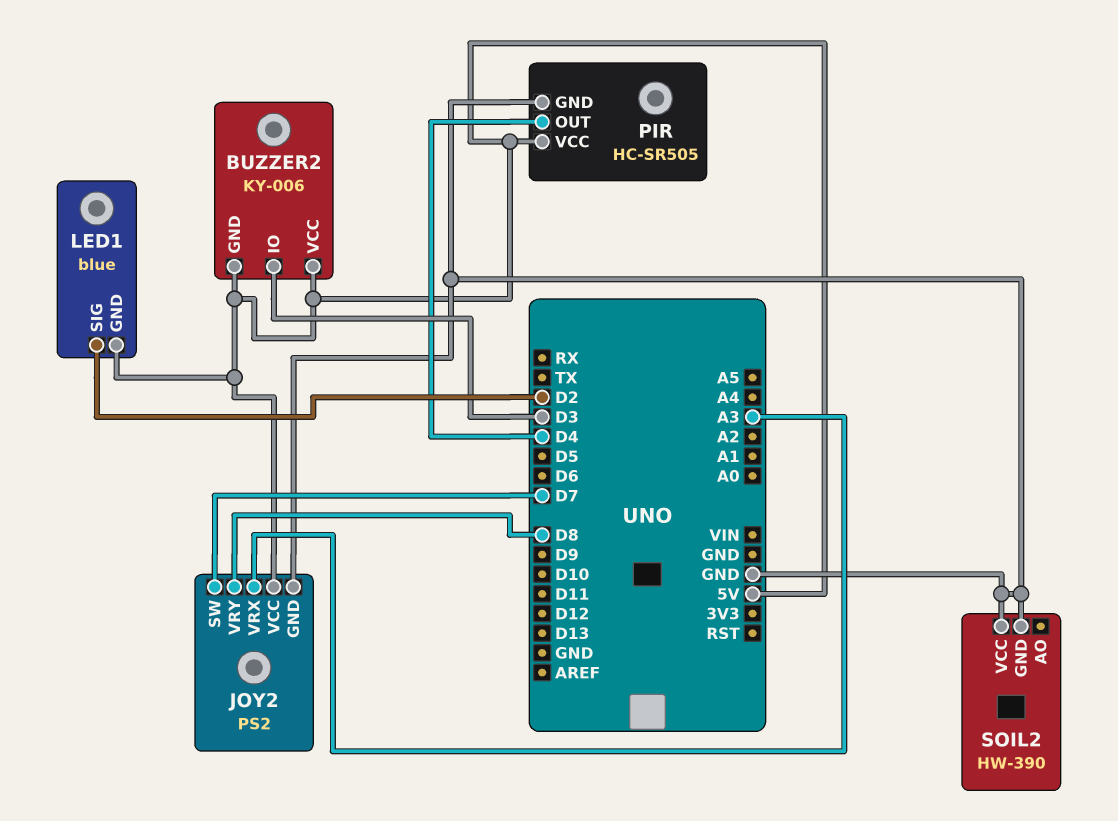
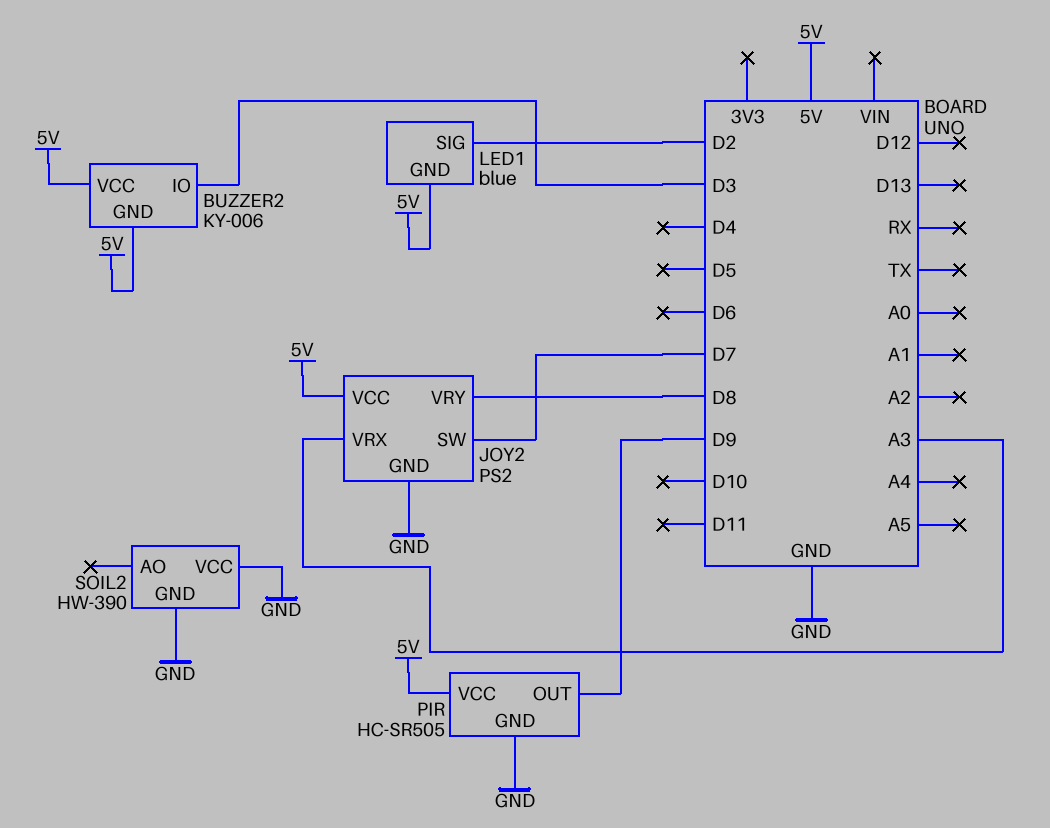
PIR pin OUT: D4 -> D9

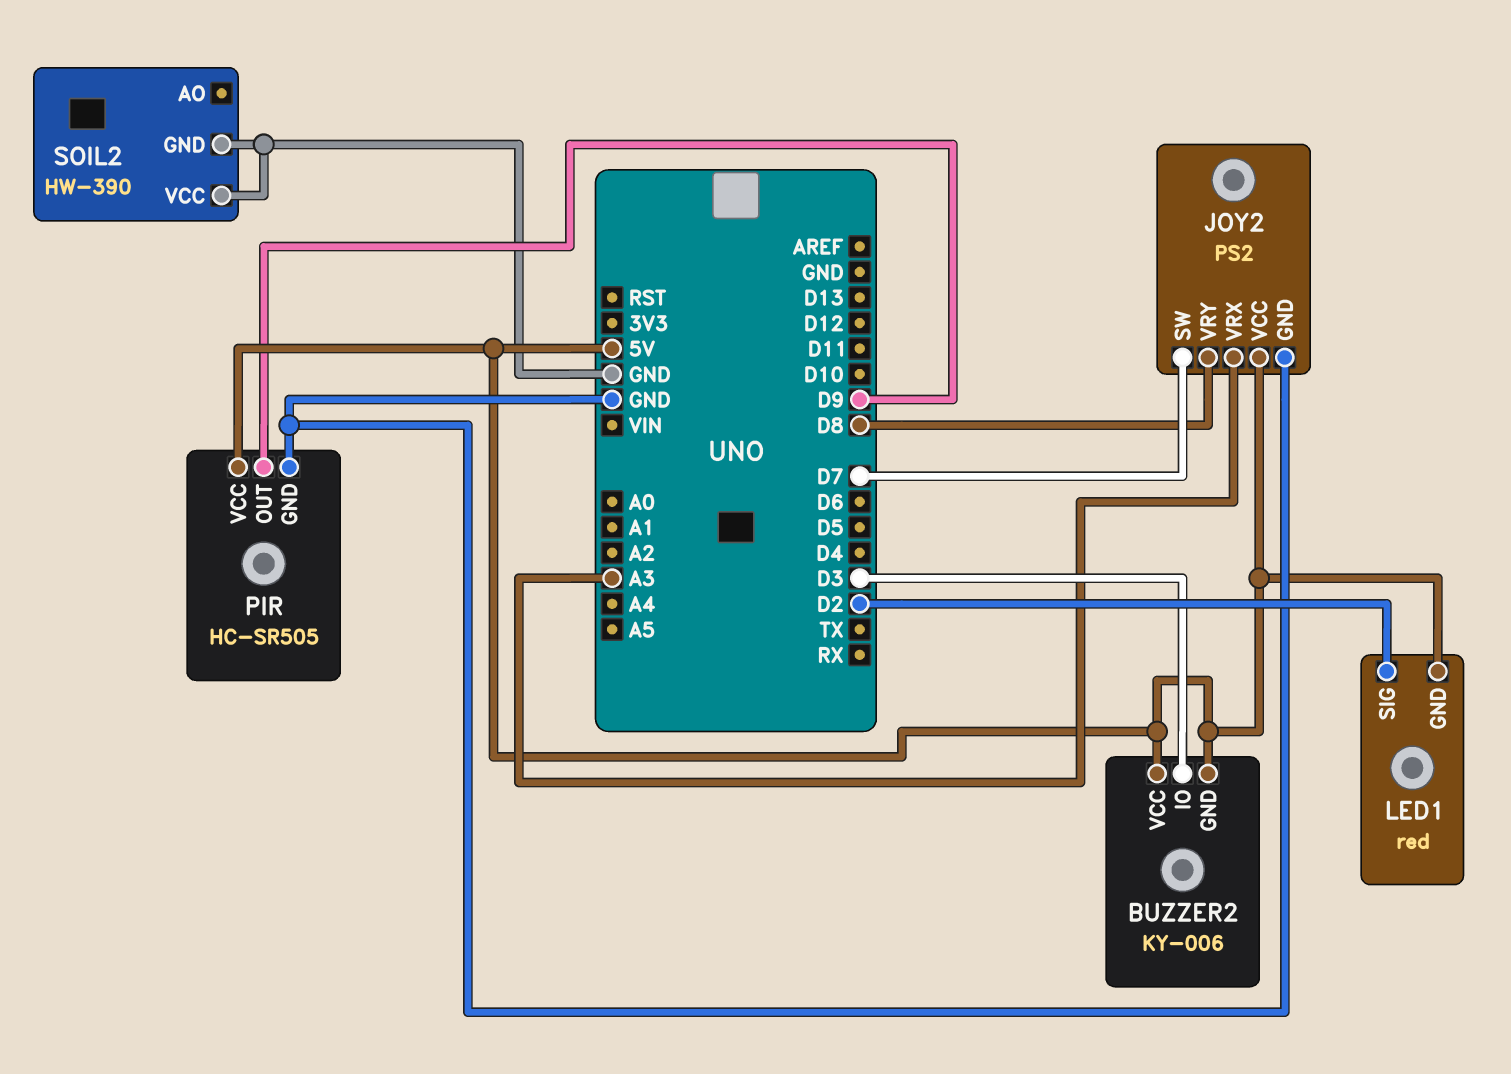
LED1: blue -> red

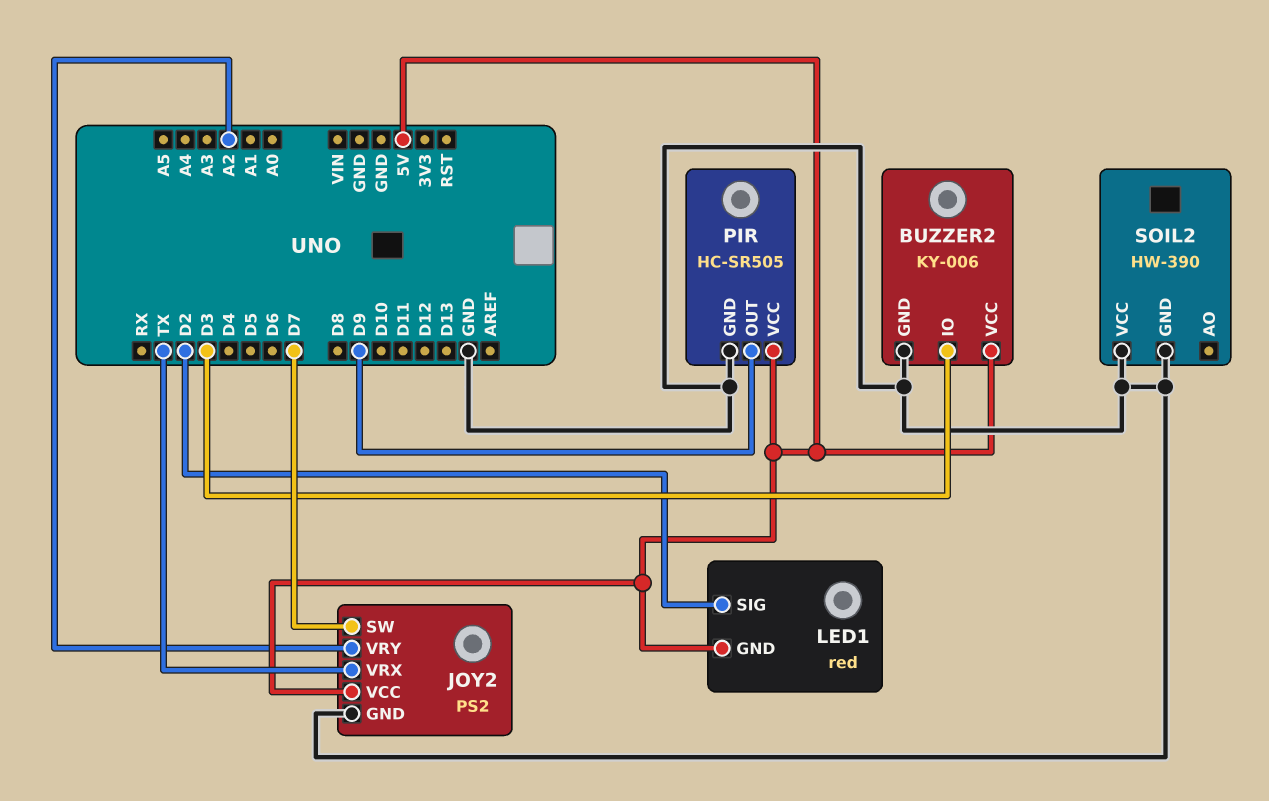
BUZZER2 pin GND: 5V -> GND
JOY2 pin VRX: A3 -> TX
JOY2 pin VRY: D8 -> A2

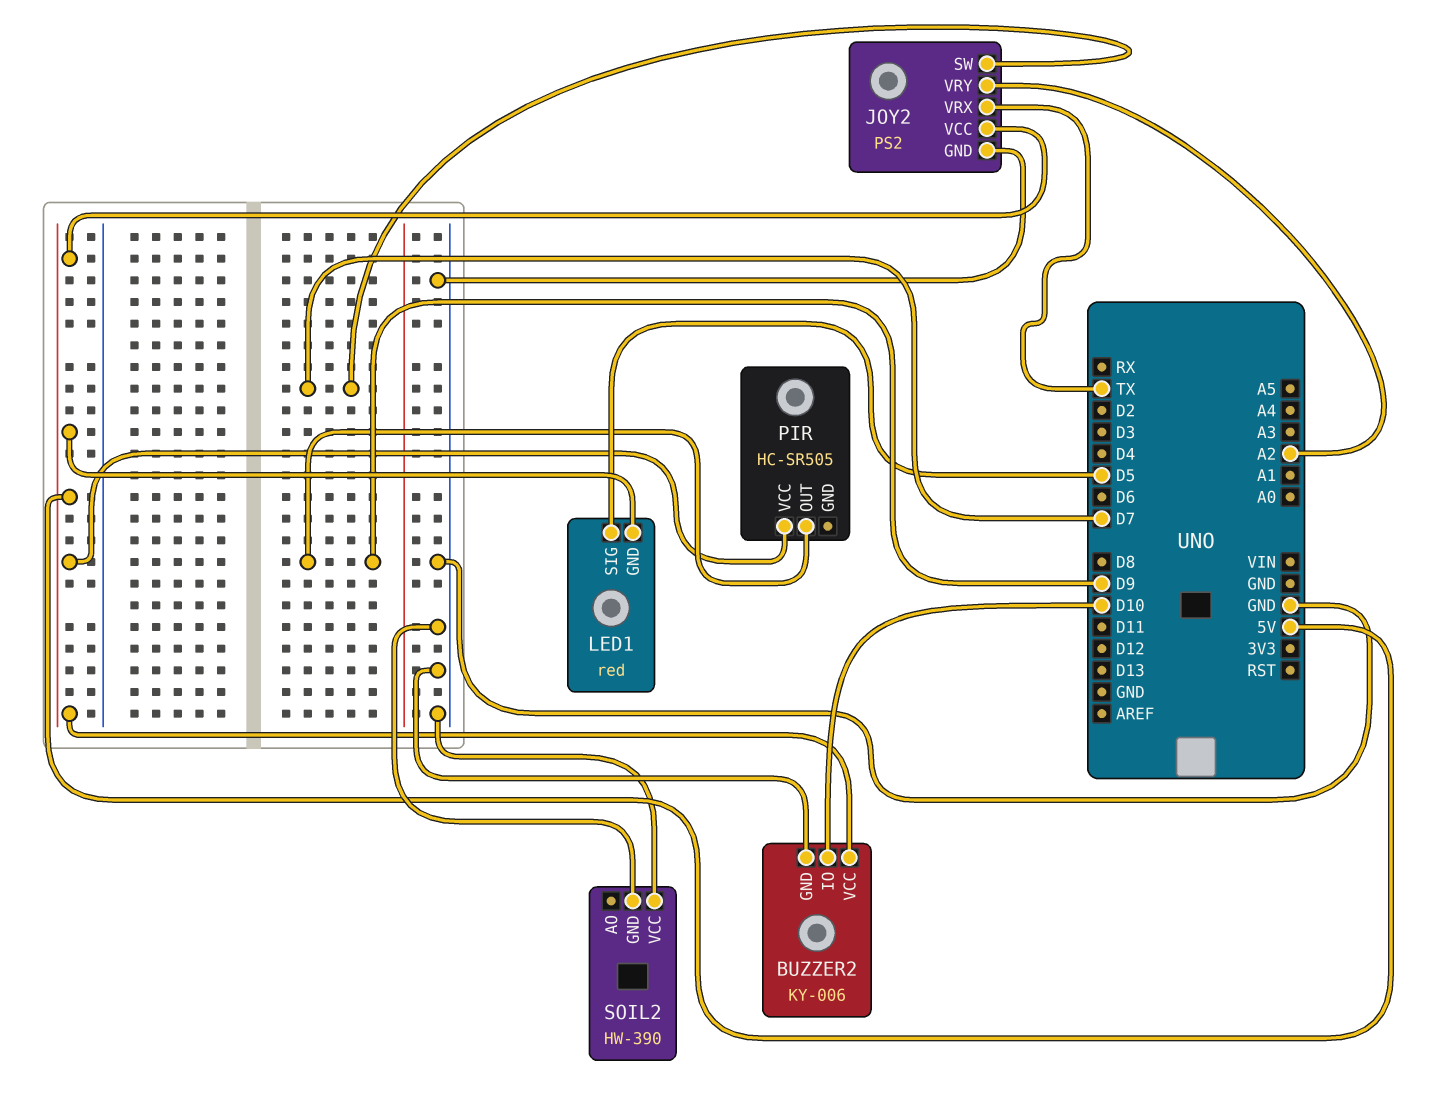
BUZZER2 pin IO: D3 -> D10
LED1 pin SIG: D2 -> D5
PIR pin GND: GND -> none

